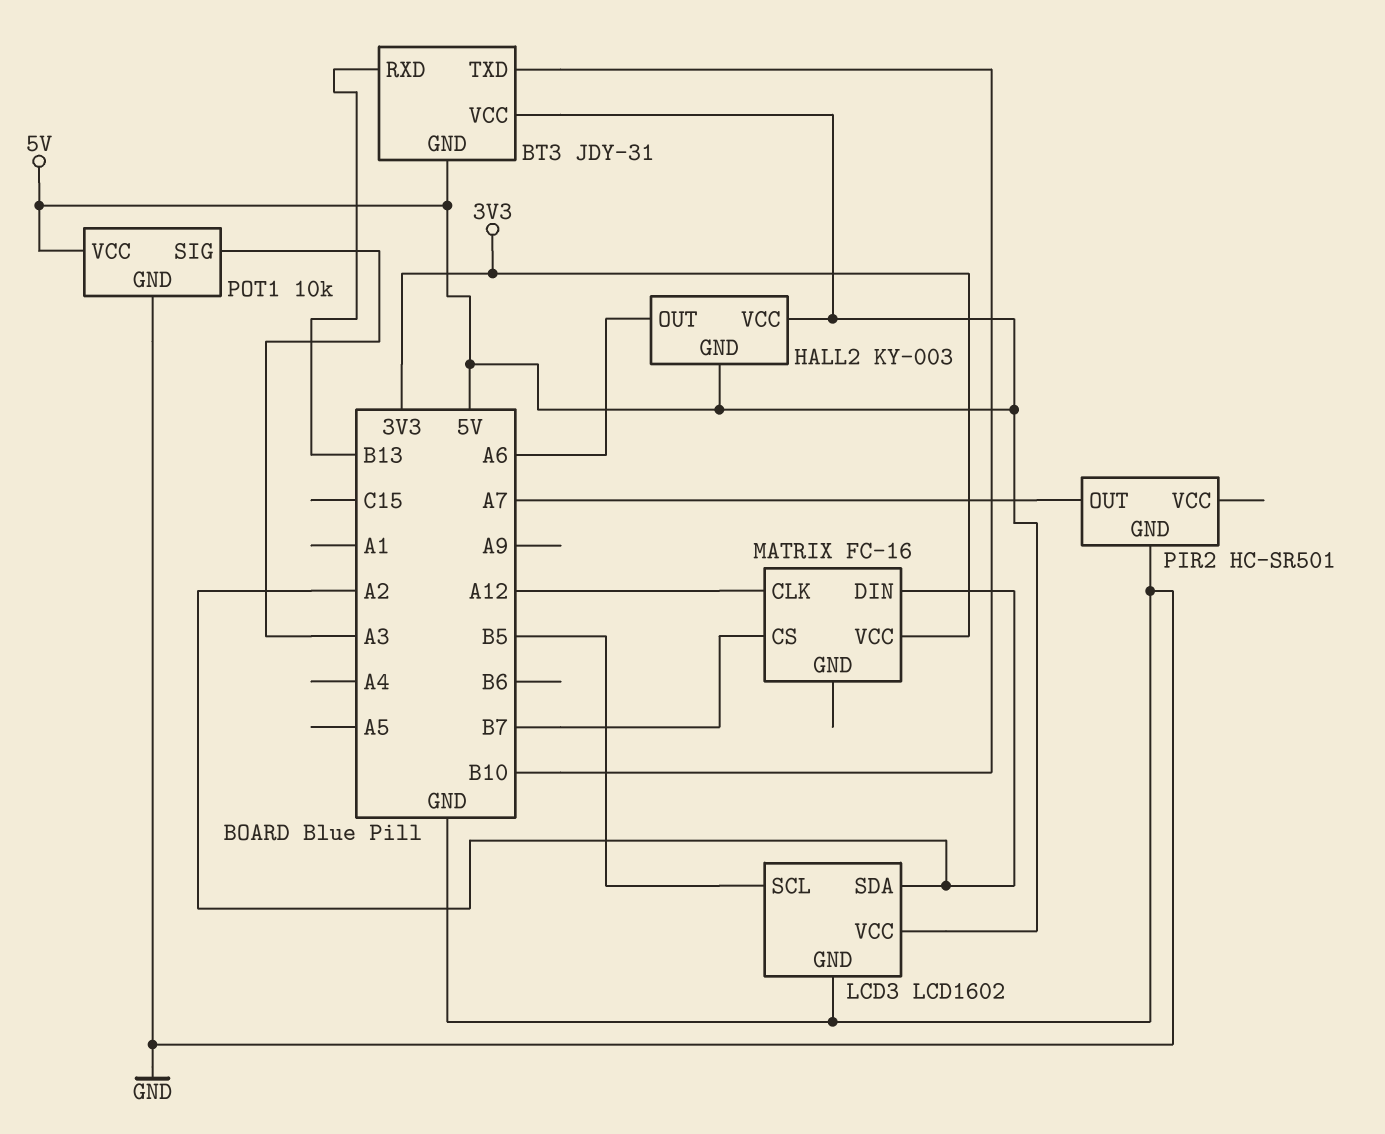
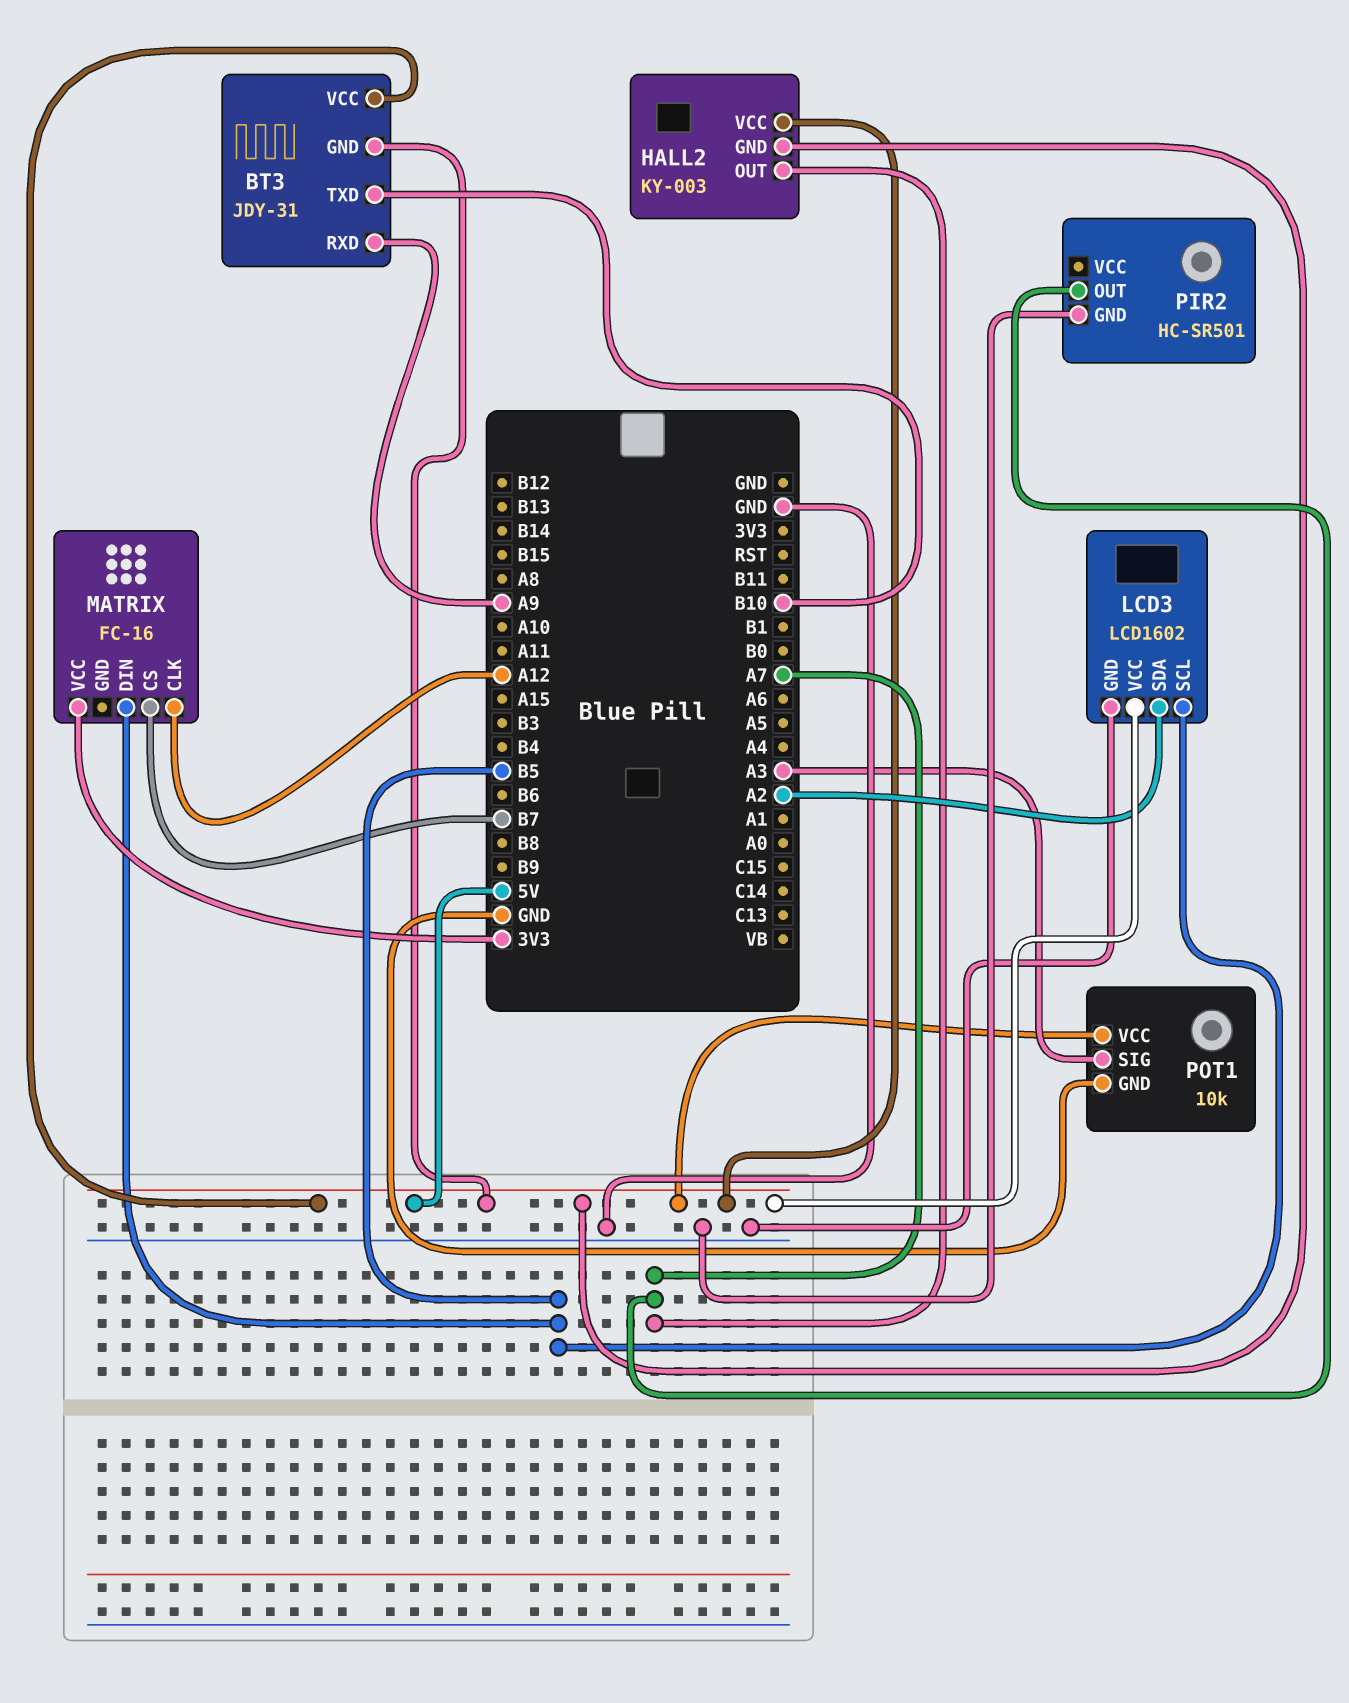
BT3 pin RXD: B13 -> A9
HALL2 pin OUT: A6 -> A7
MATRIX pin DIN: A2 -> B5

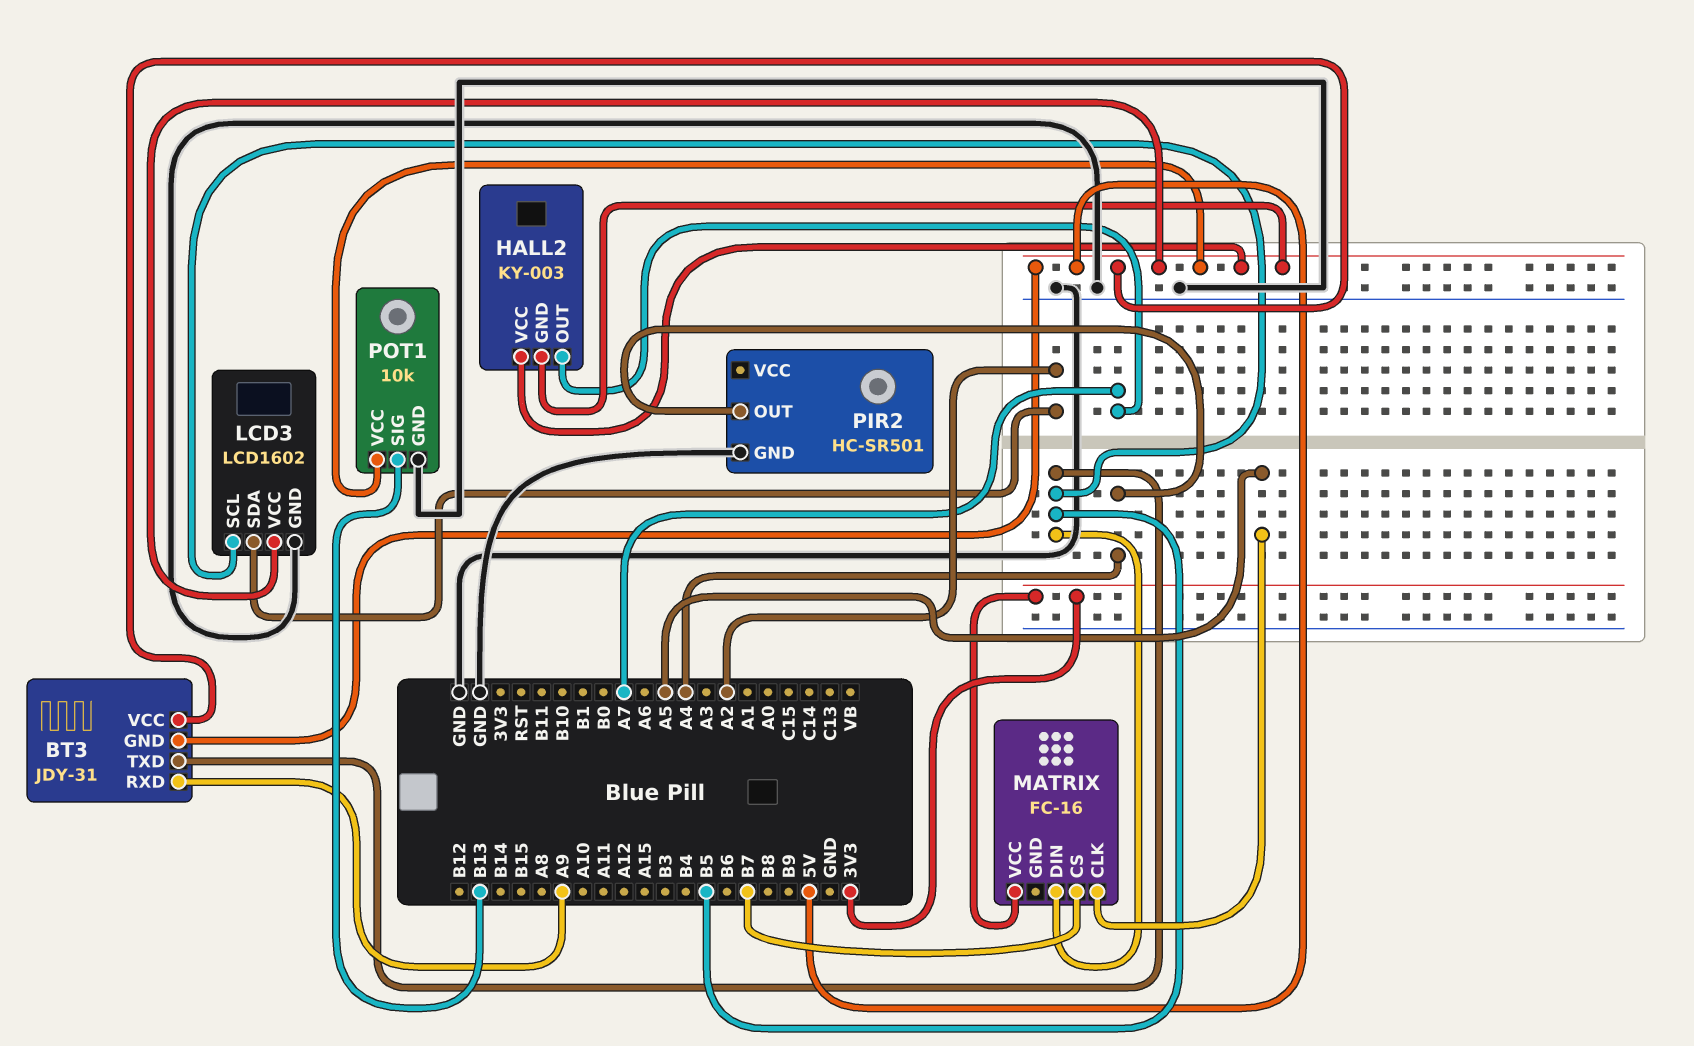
BT3 pin TXD: B10 -> B5
MATRIX pin CLK: A12 -> A5
PIR2 pin OUT: A7 -> A4
POT1 pin SIG: A3 -> B13

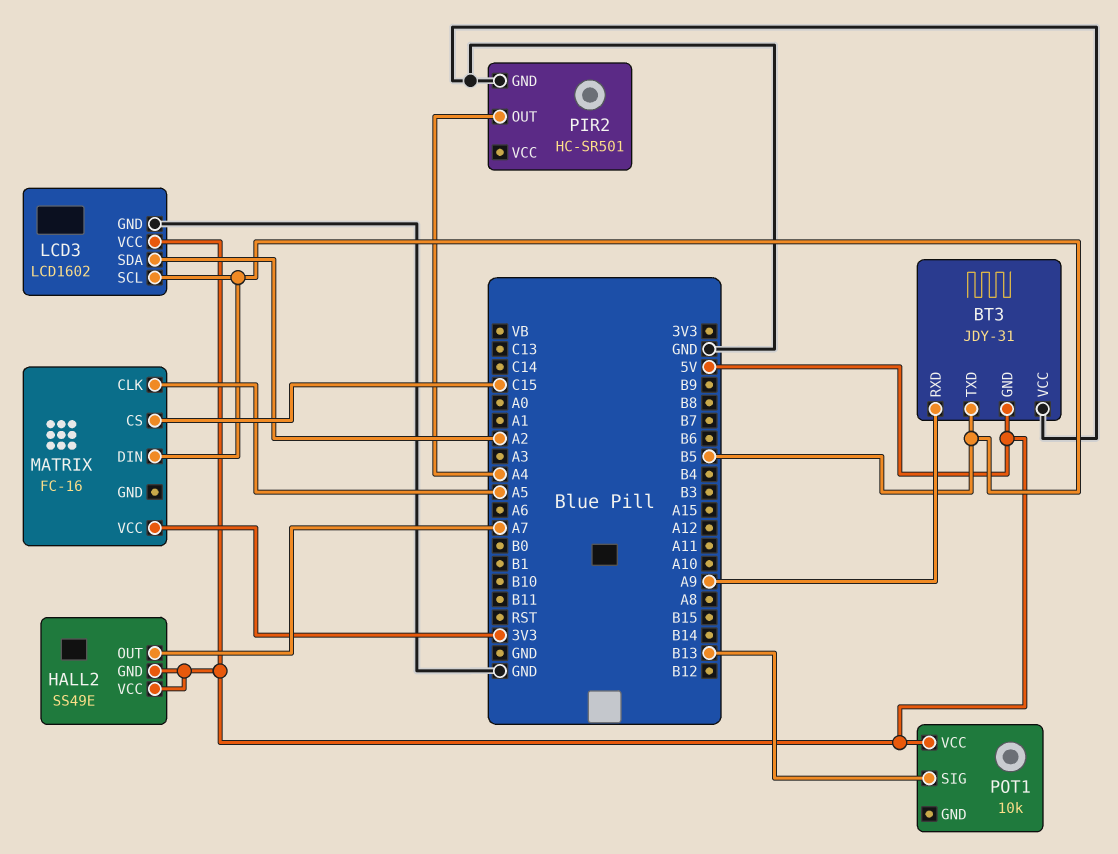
BT3 pin VCC: 5V -> GND
HALL2: KY-003 -> SS49E
MATRIX pin CS: B7 -> C15
POT1 pin GND: GND -> none

